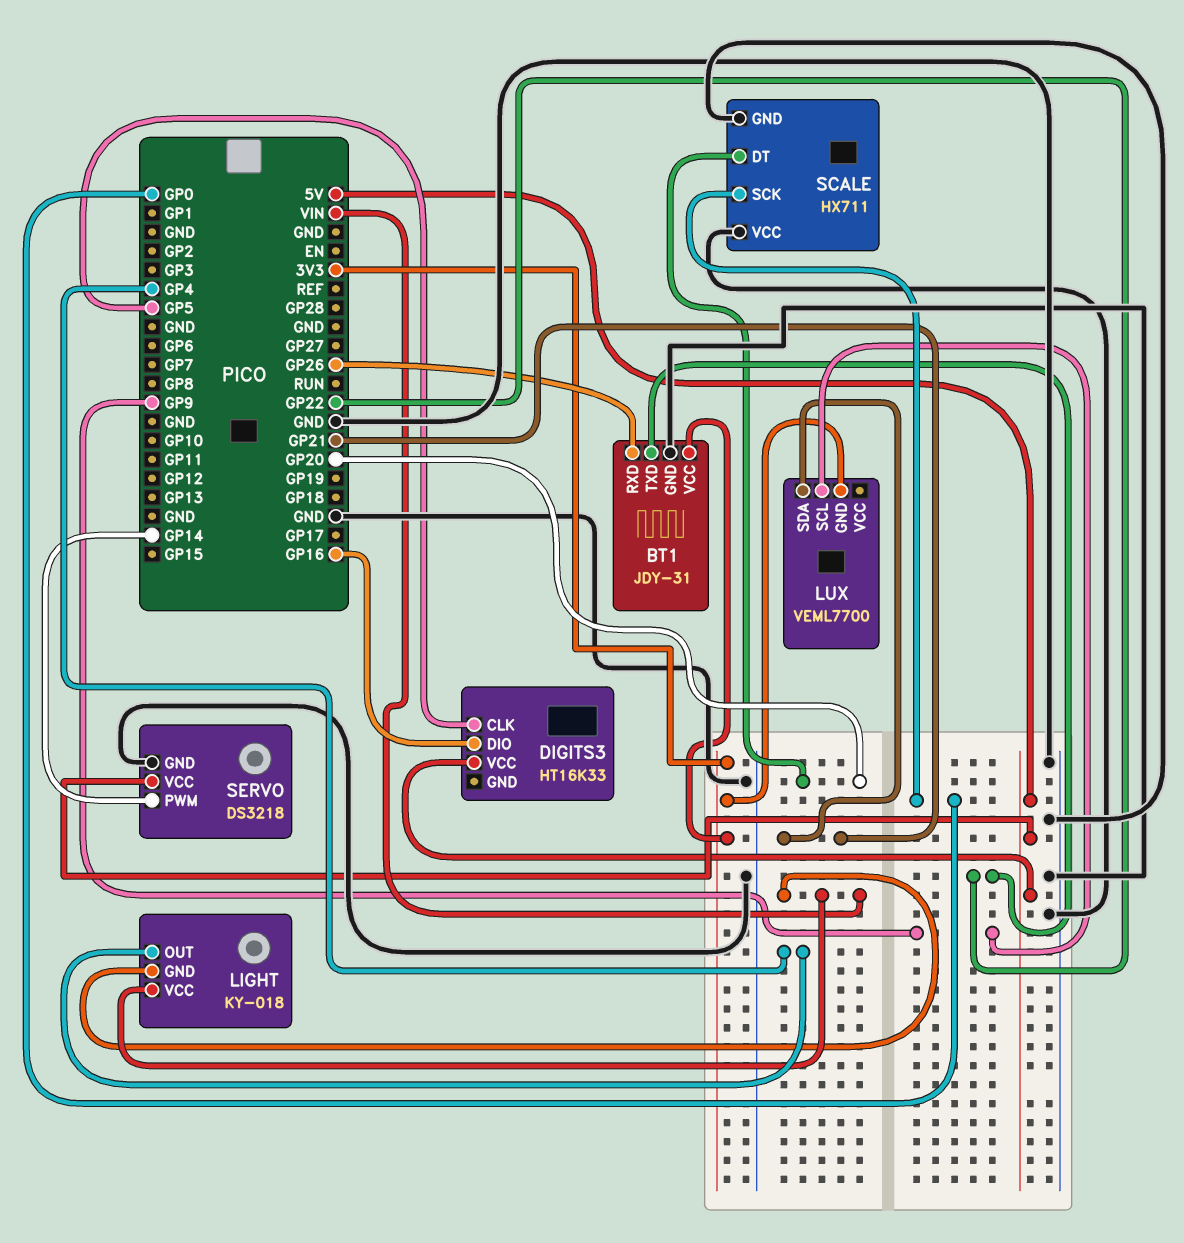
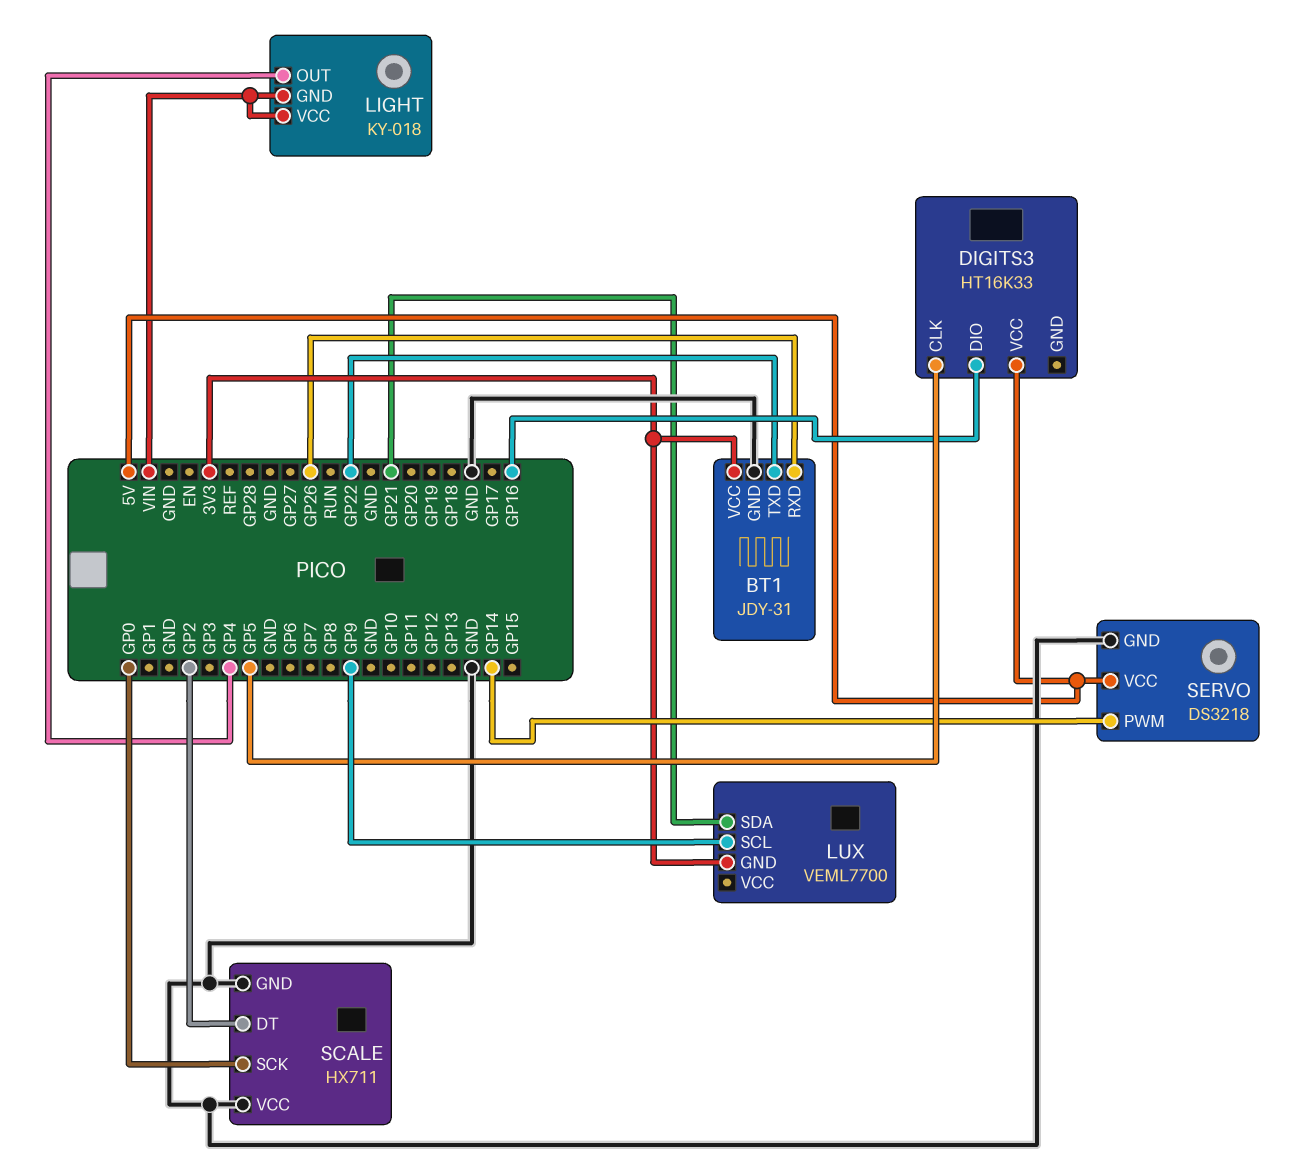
SCALE pin DT: GP20 -> GP2

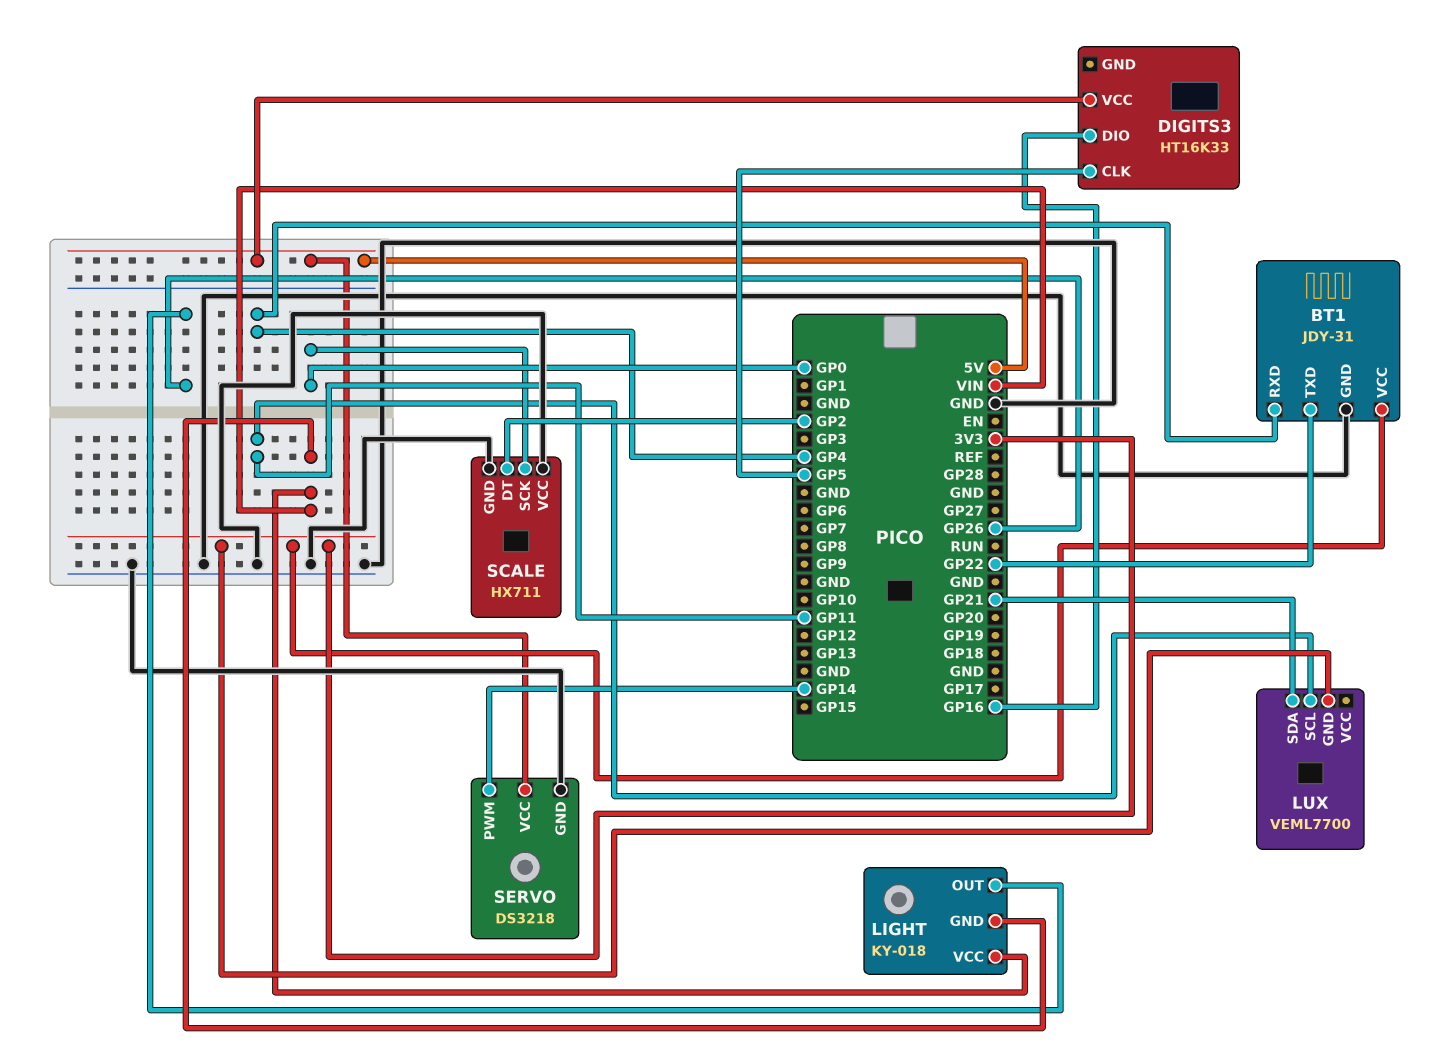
BT1 pin RXD: GP26 -> GP4
LIGHT pin OUT: GP4 -> GP26
LUX pin SCL: GP9 -> GP11

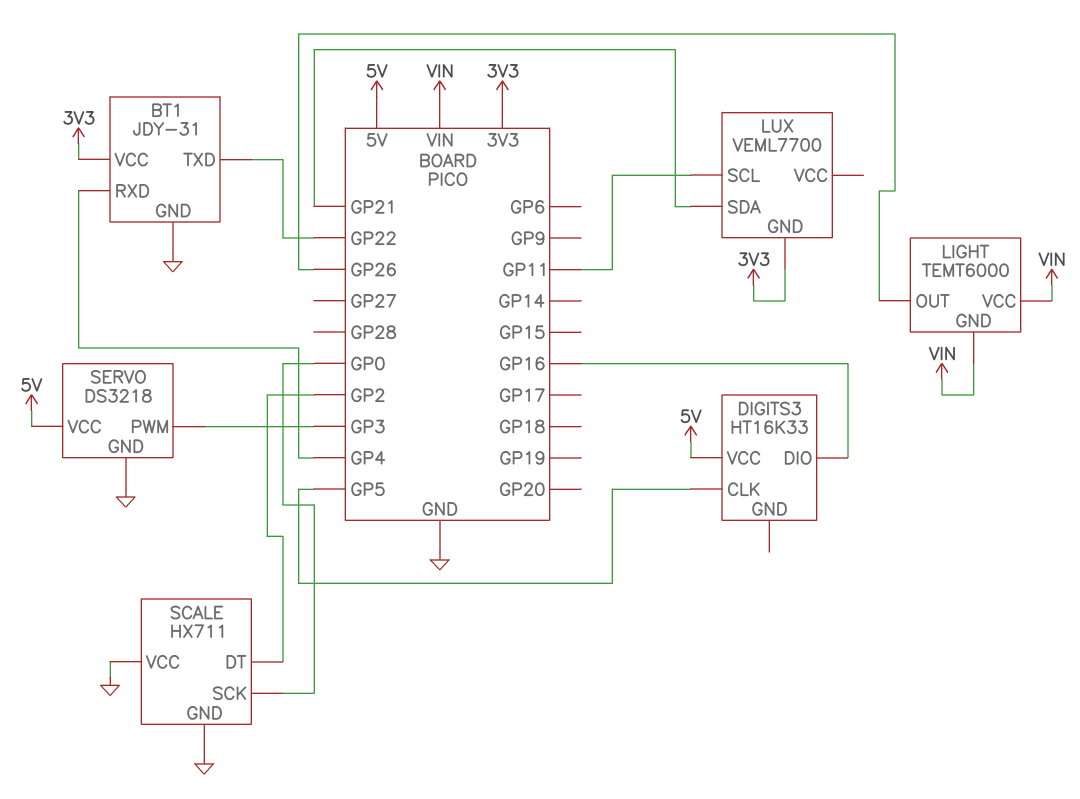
LIGHT: KY-018 -> TEMT6000
SERVO pin PWM: GP14 -> GP3

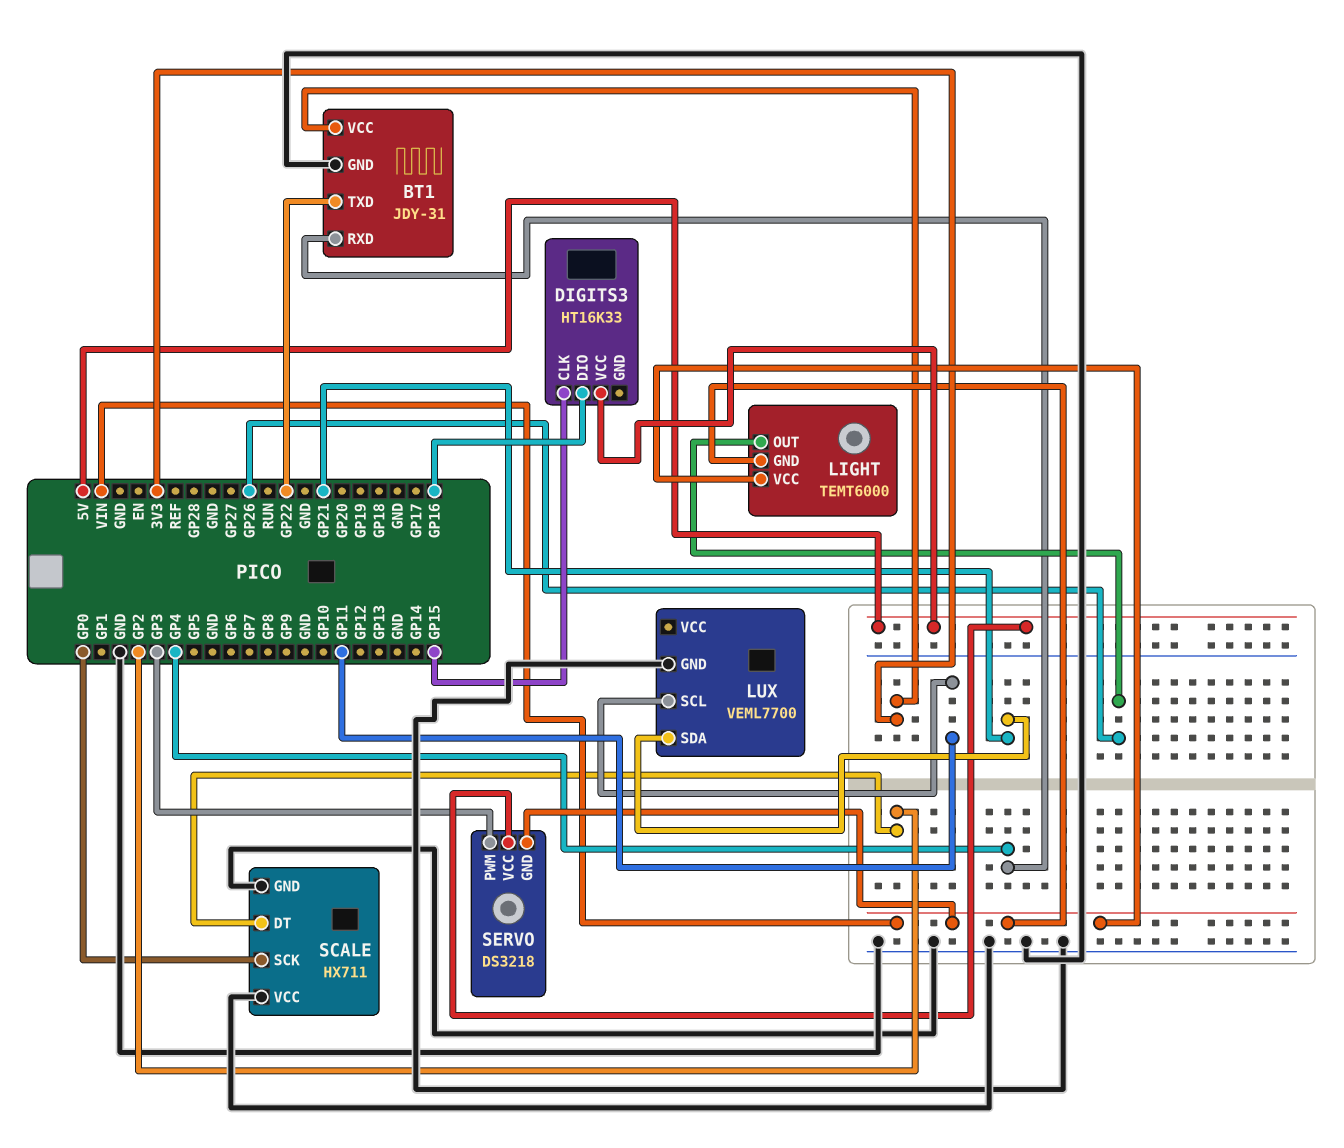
DIGITS3 pin CLK: GP5 -> GP15
LUX pin GND: 3V3 -> GND
SERVO pin GND: GND -> VIN

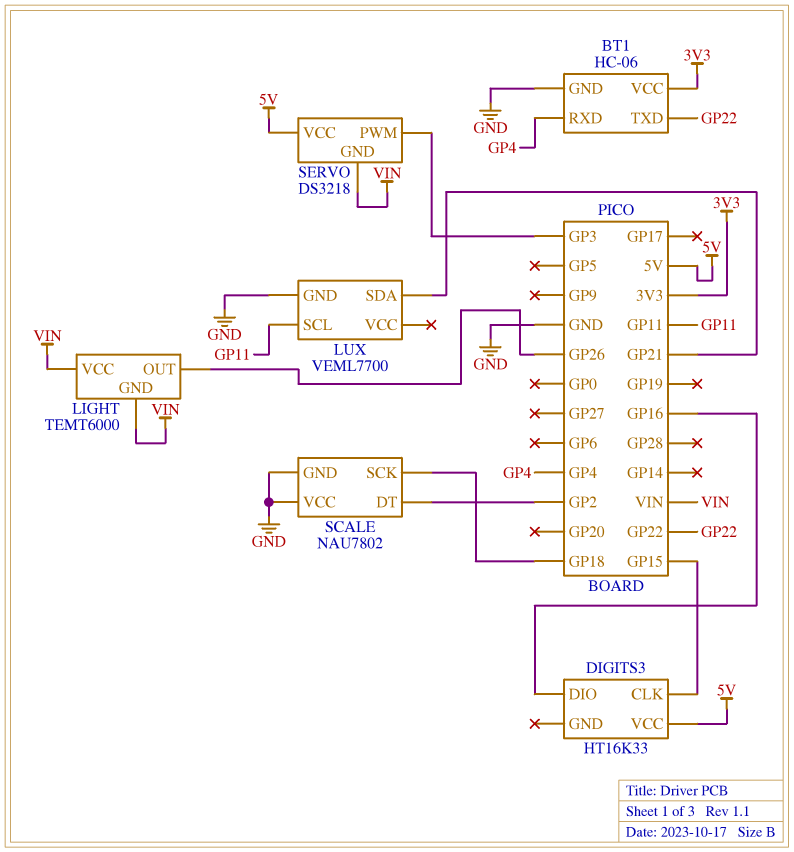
BT1: JDY-31 -> HC-06
SCALE: HX711 -> NAU7802
SCALE pin SCK: GP0 -> GP18

